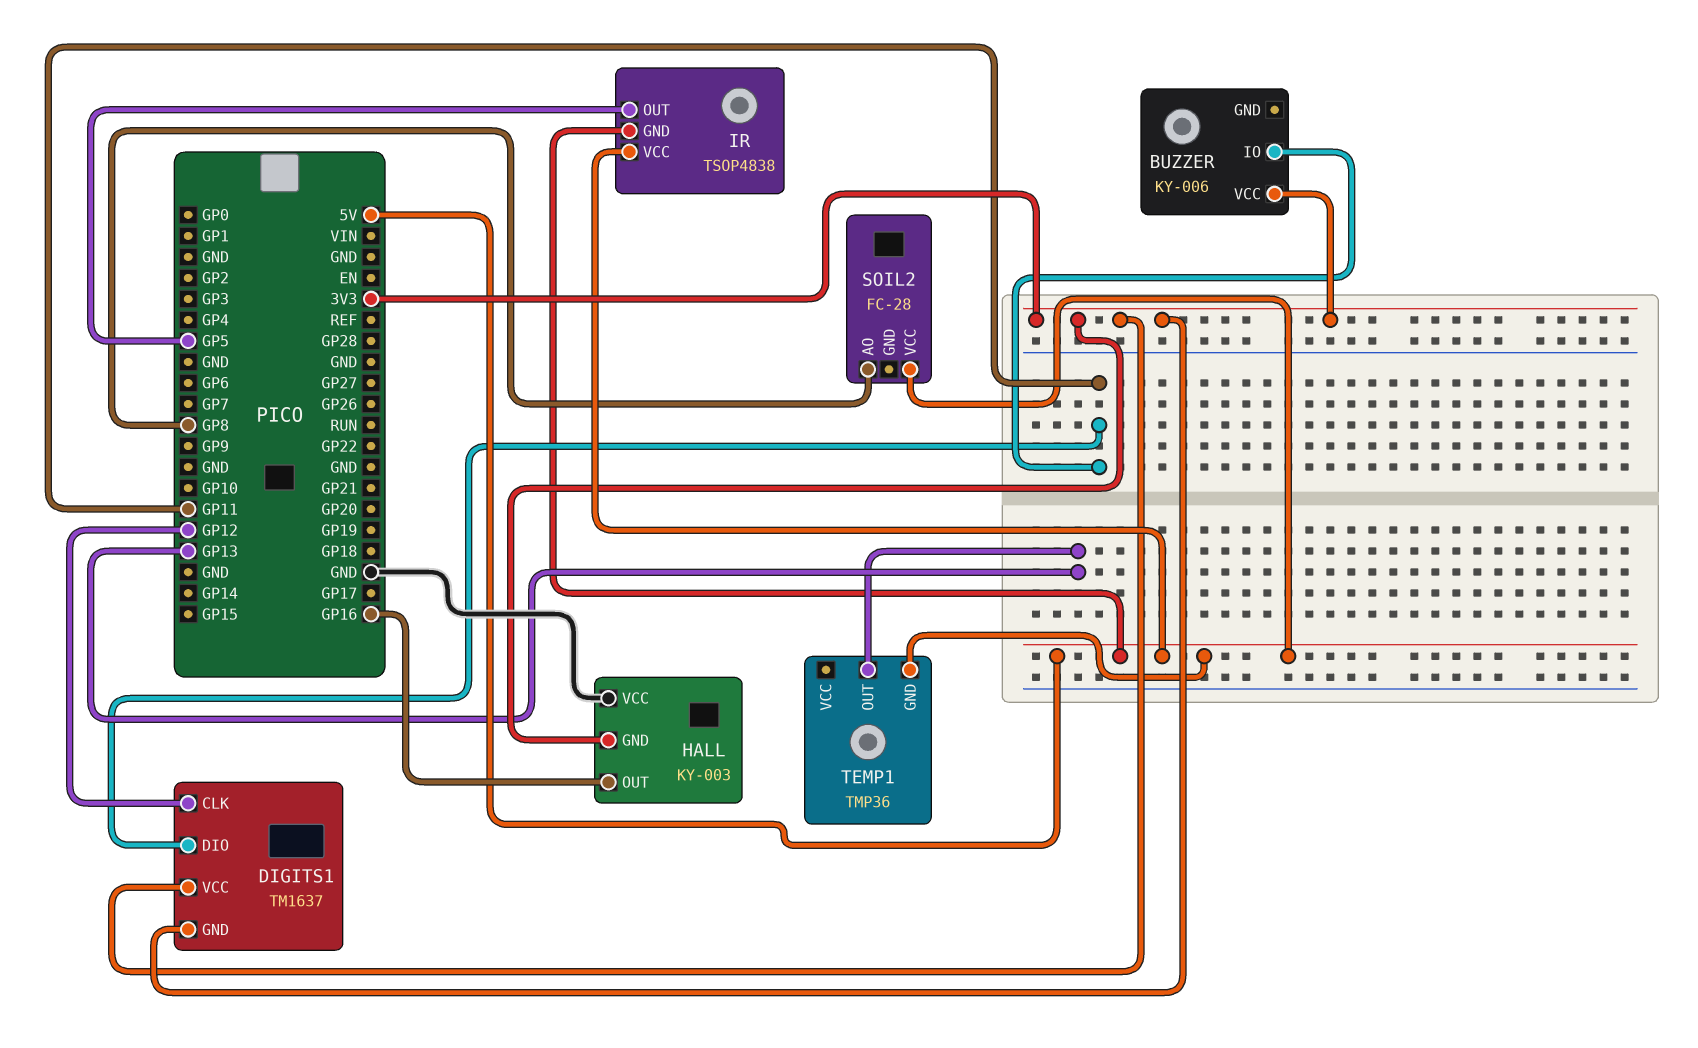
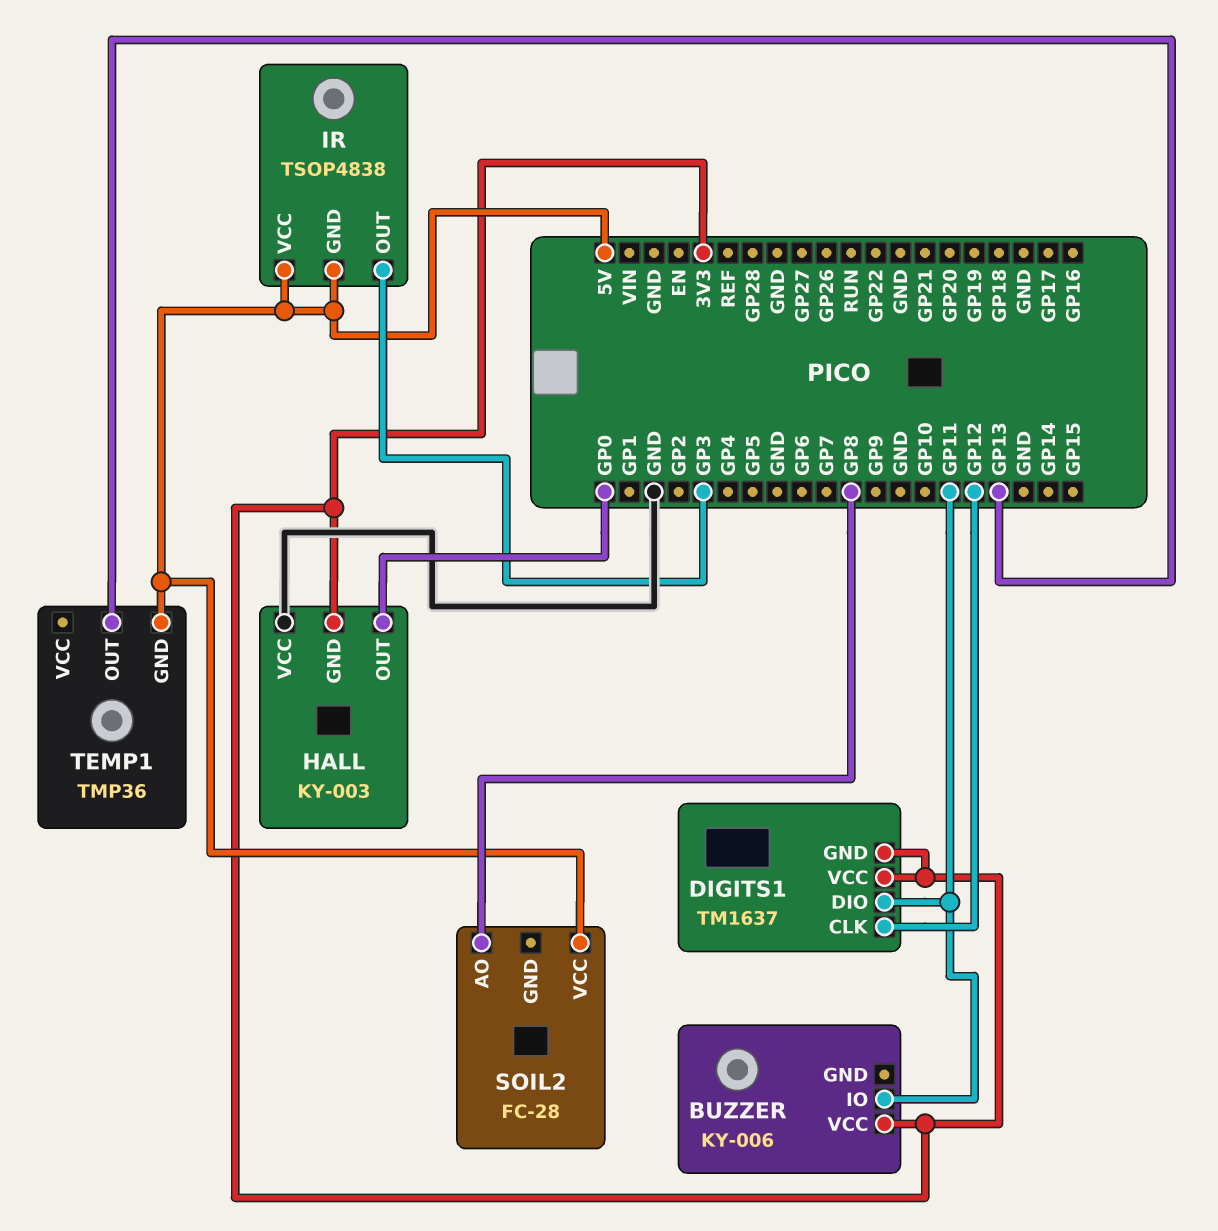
HALL pin OUT: GP16 -> GP0
IR pin OUT: GP5 -> GP3

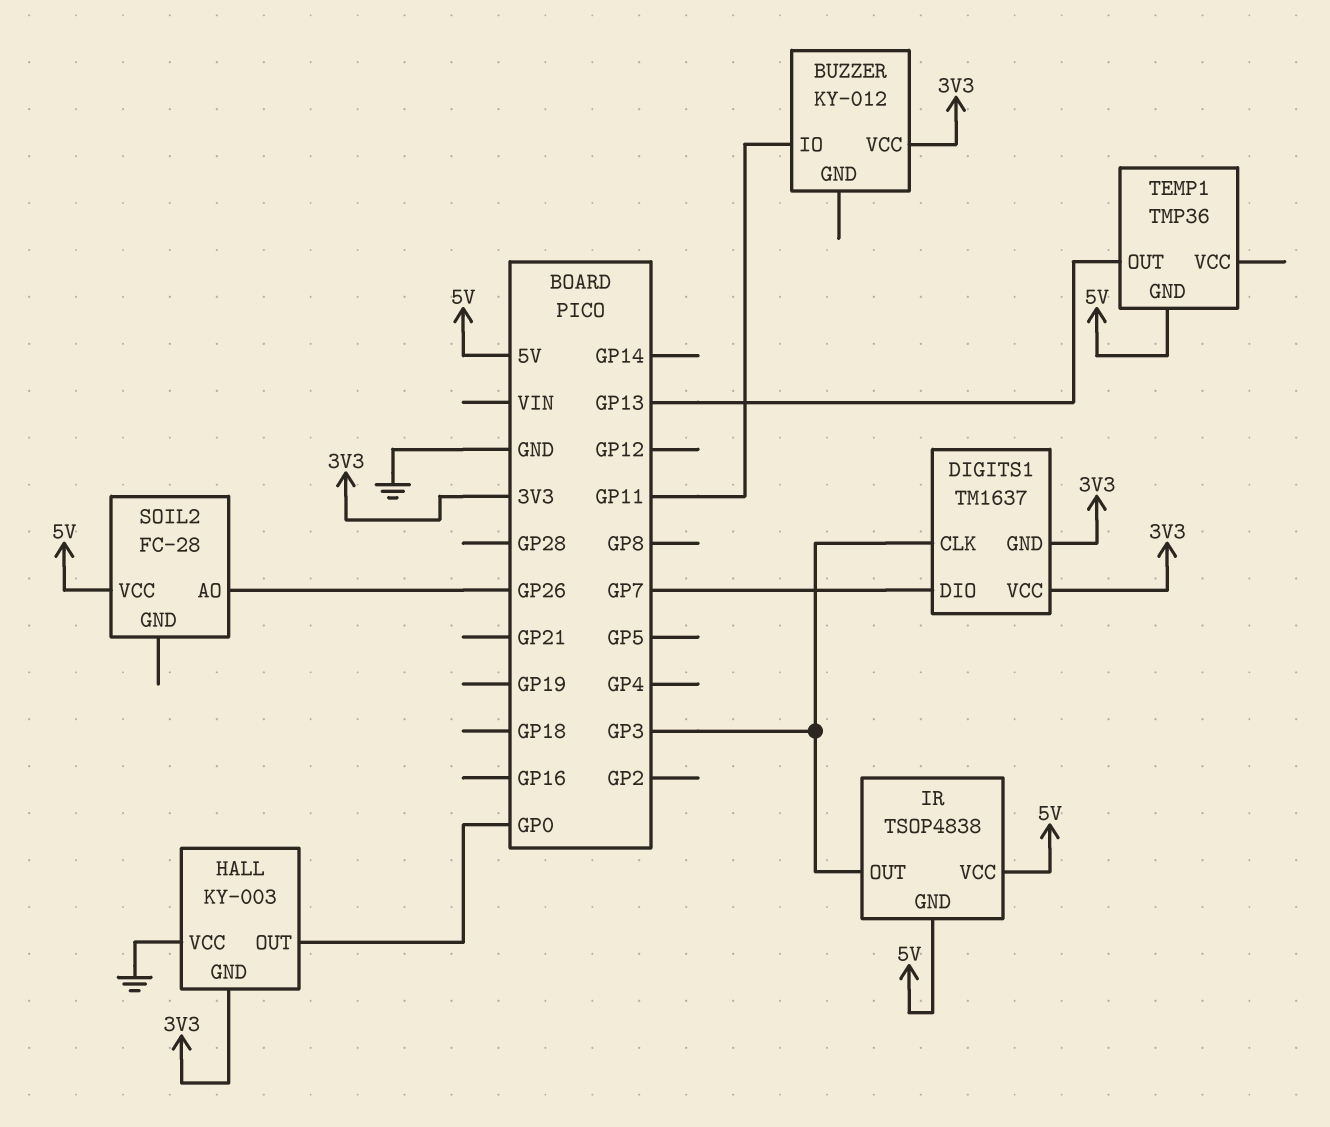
BUZZER: KY-006 -> KY-012
DIGITS1 pin CLK: GP12 -> GP3
DIGITS1 pin DIO: GP11 -> GP7
SOIL2 pin AO: GP8 -> GP26

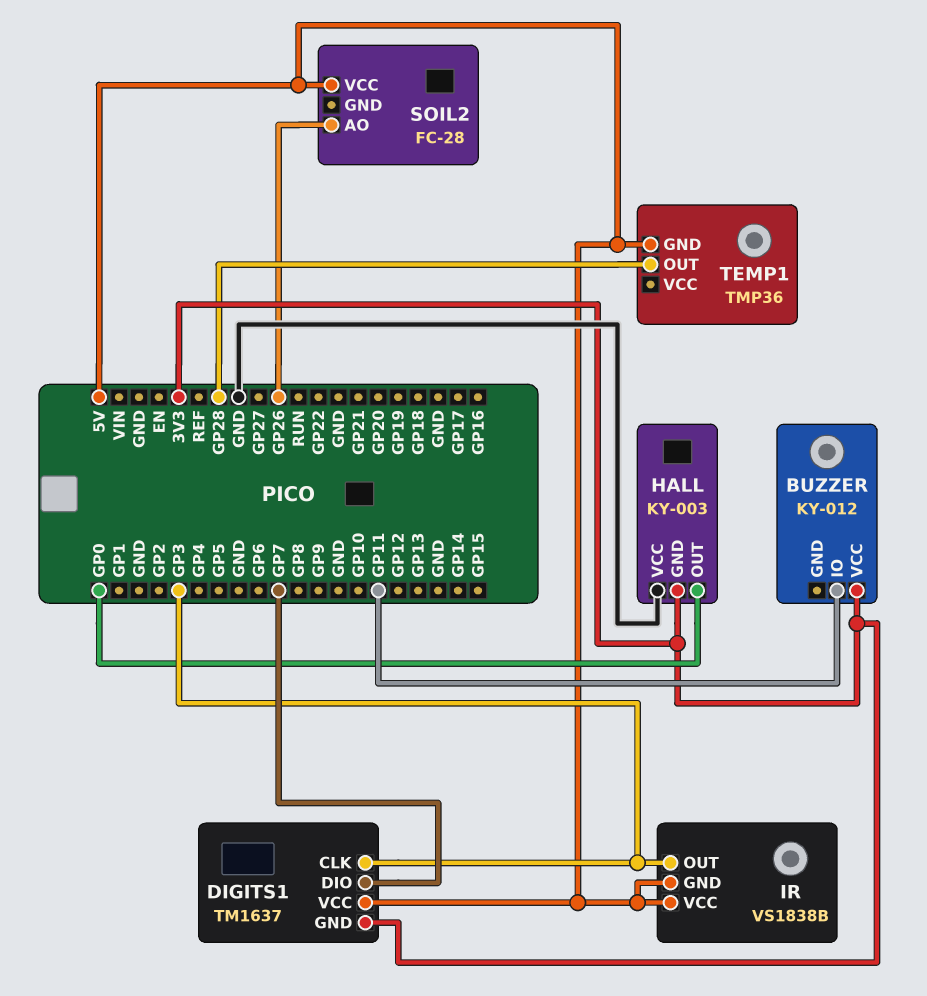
DIGITS1 pin VCC: 3V3 -> 5V
IR: TSOP4838 -> VS1838B
TEMP1 pin OUT: GP13 -> GP28

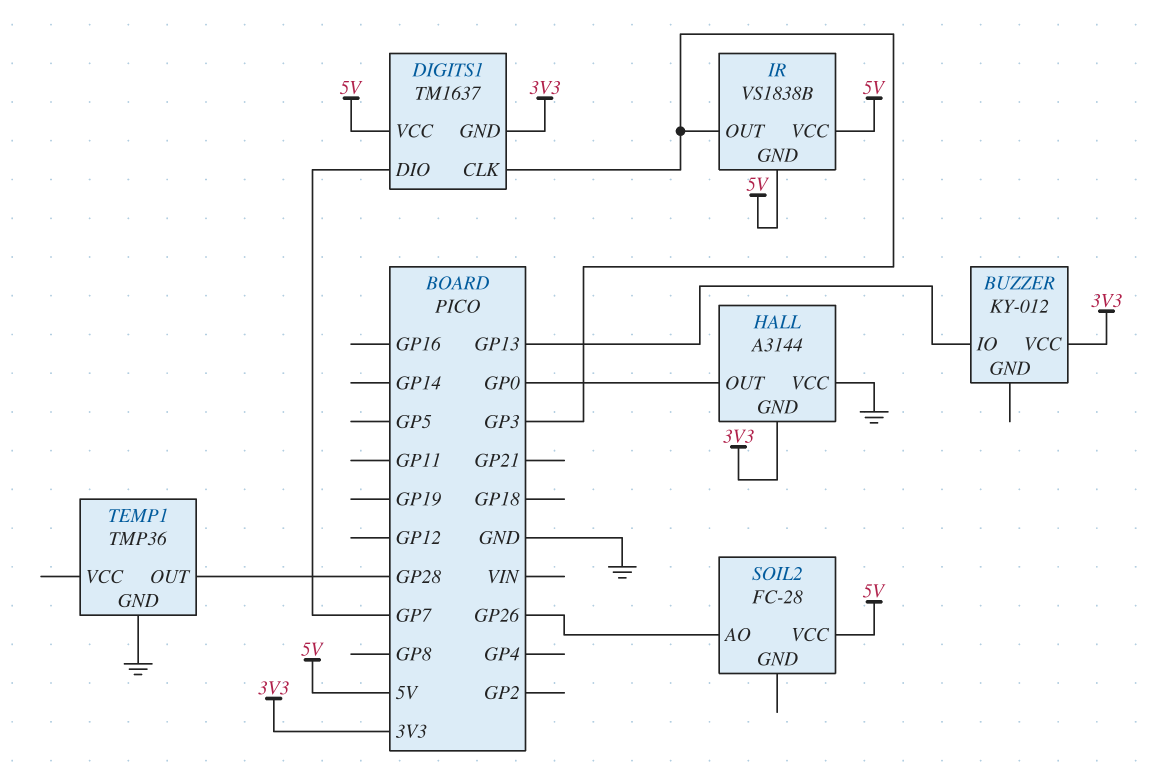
BUZZER pin IO: GP11 -> GP13
HALL: KY-003 -> A3144
TEMP1 pin GND: 5V -> GND

